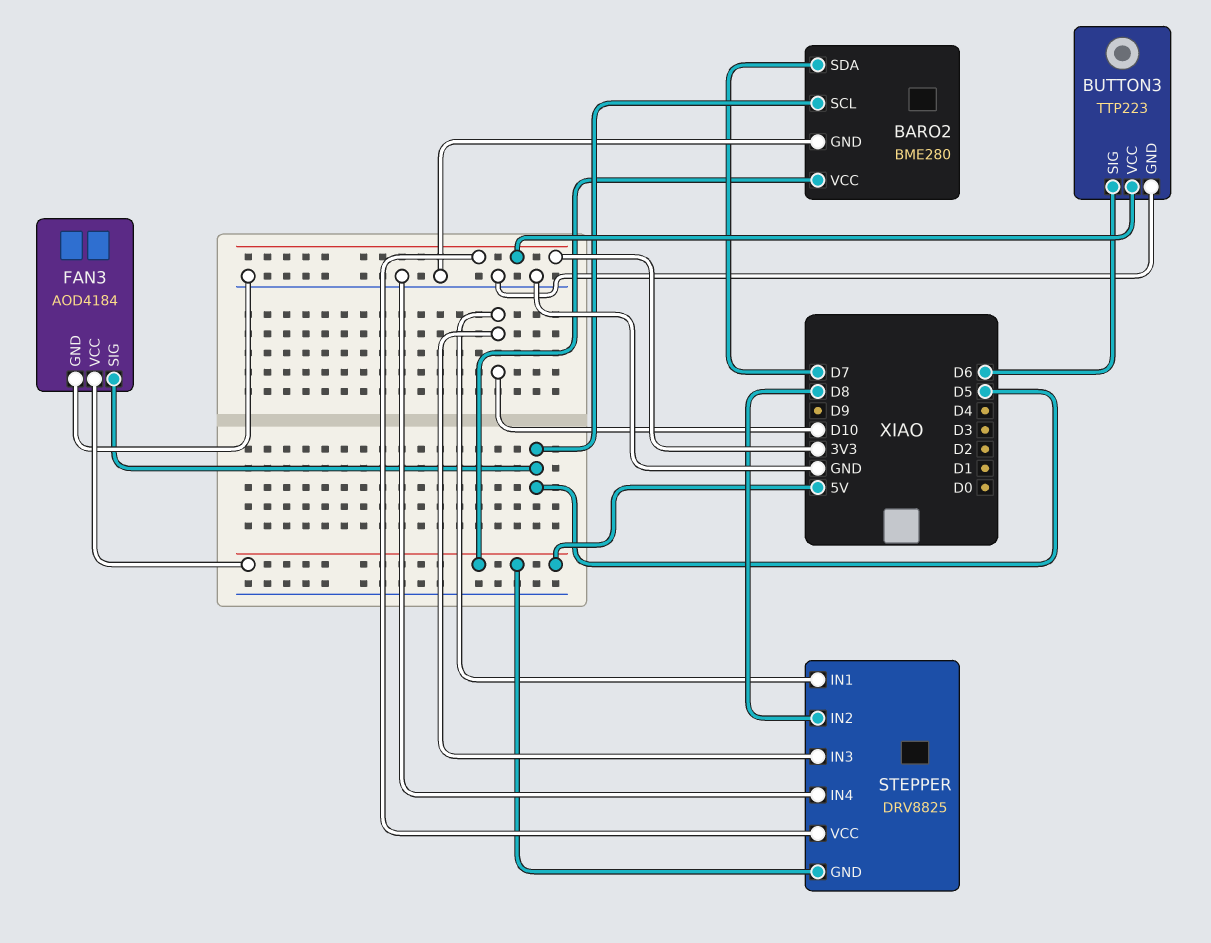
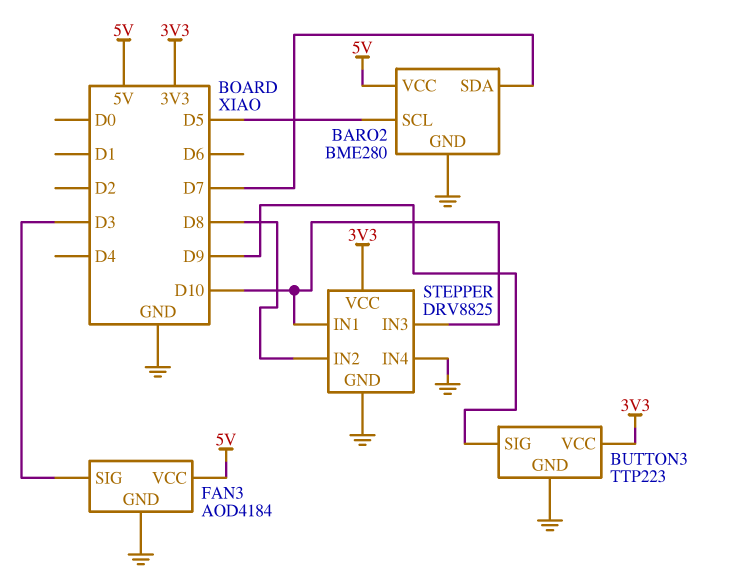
BUTTON3 pin SIG: D6 -> D9
FAN3 pin SIG: D5 -> D3
STEPPER pin GND: 5V -> GND

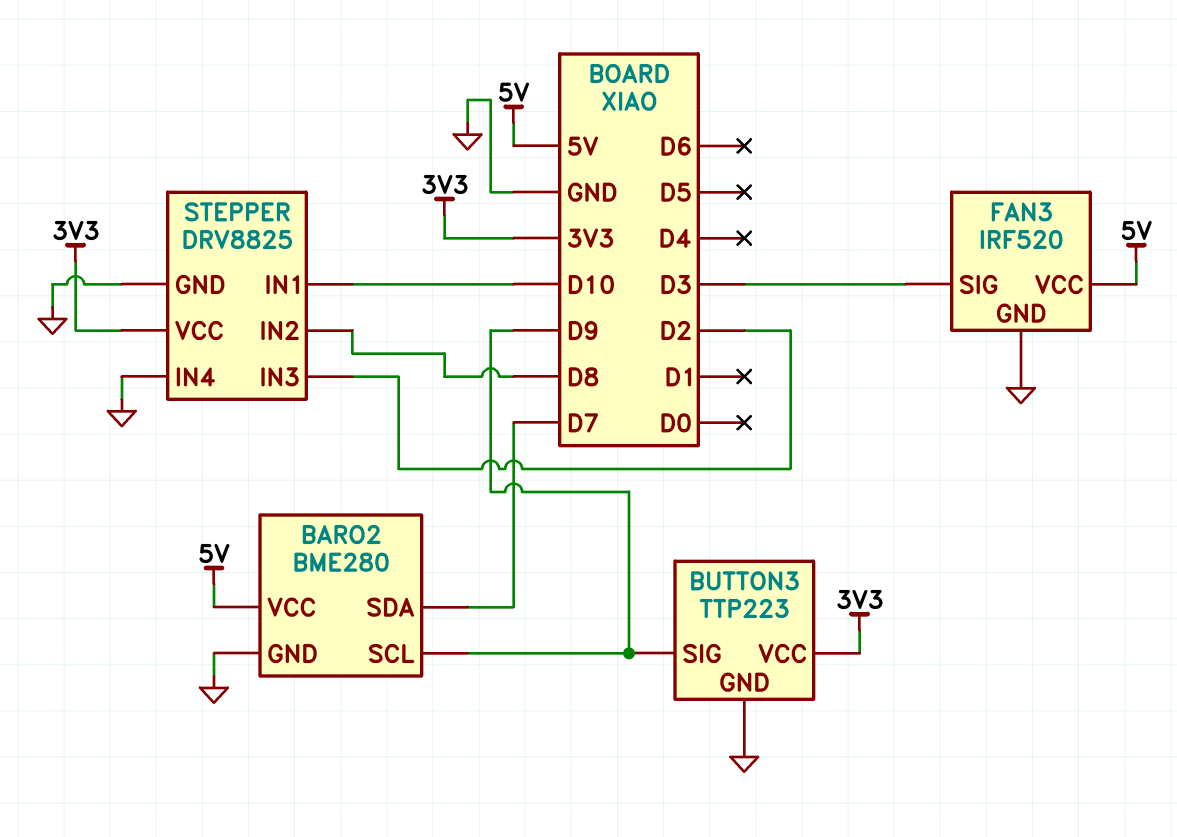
BARO2 pin SCL: D5 -> D9
FAN3: AOD4184 -> IRF520
STEPPER pin IN3: D10 -> D2

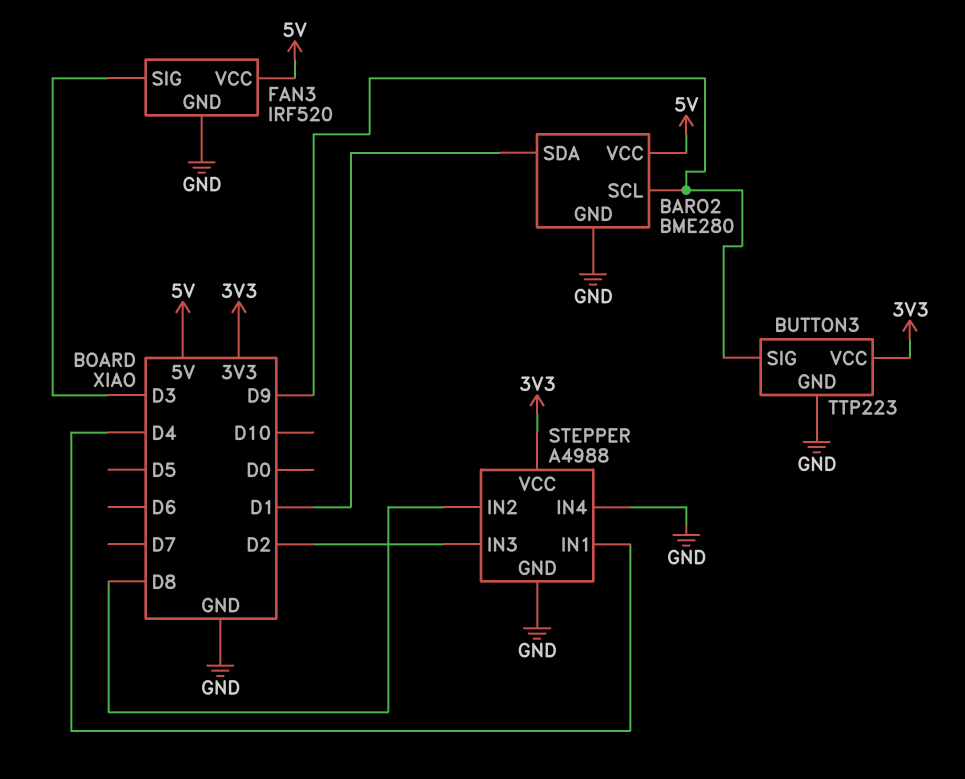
BARO2 pin SDA: D7 -> D1
STEPPER: DRV8825 -> A4988
STEPPER pin IN1: D10 -> D4

